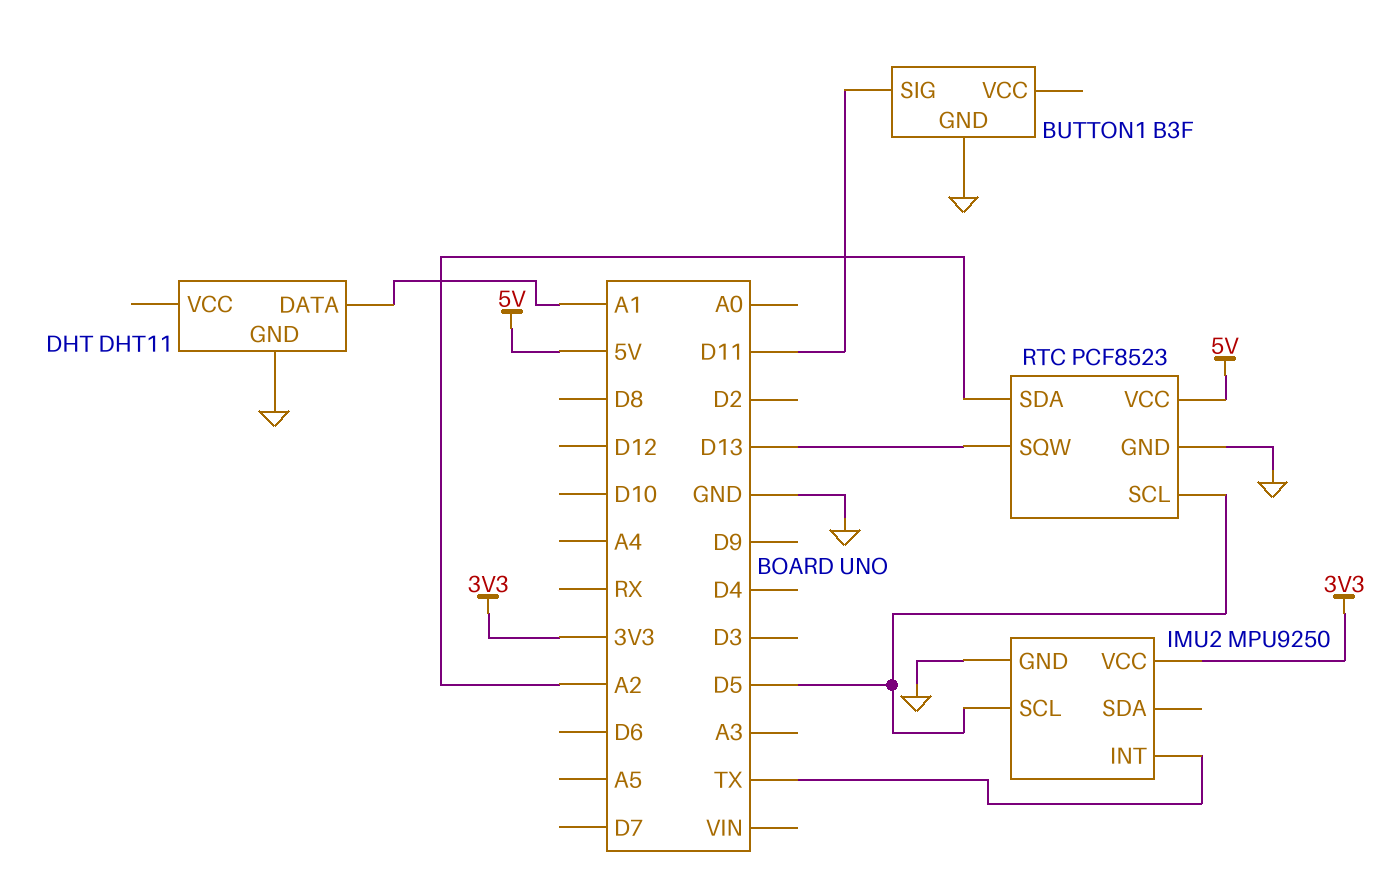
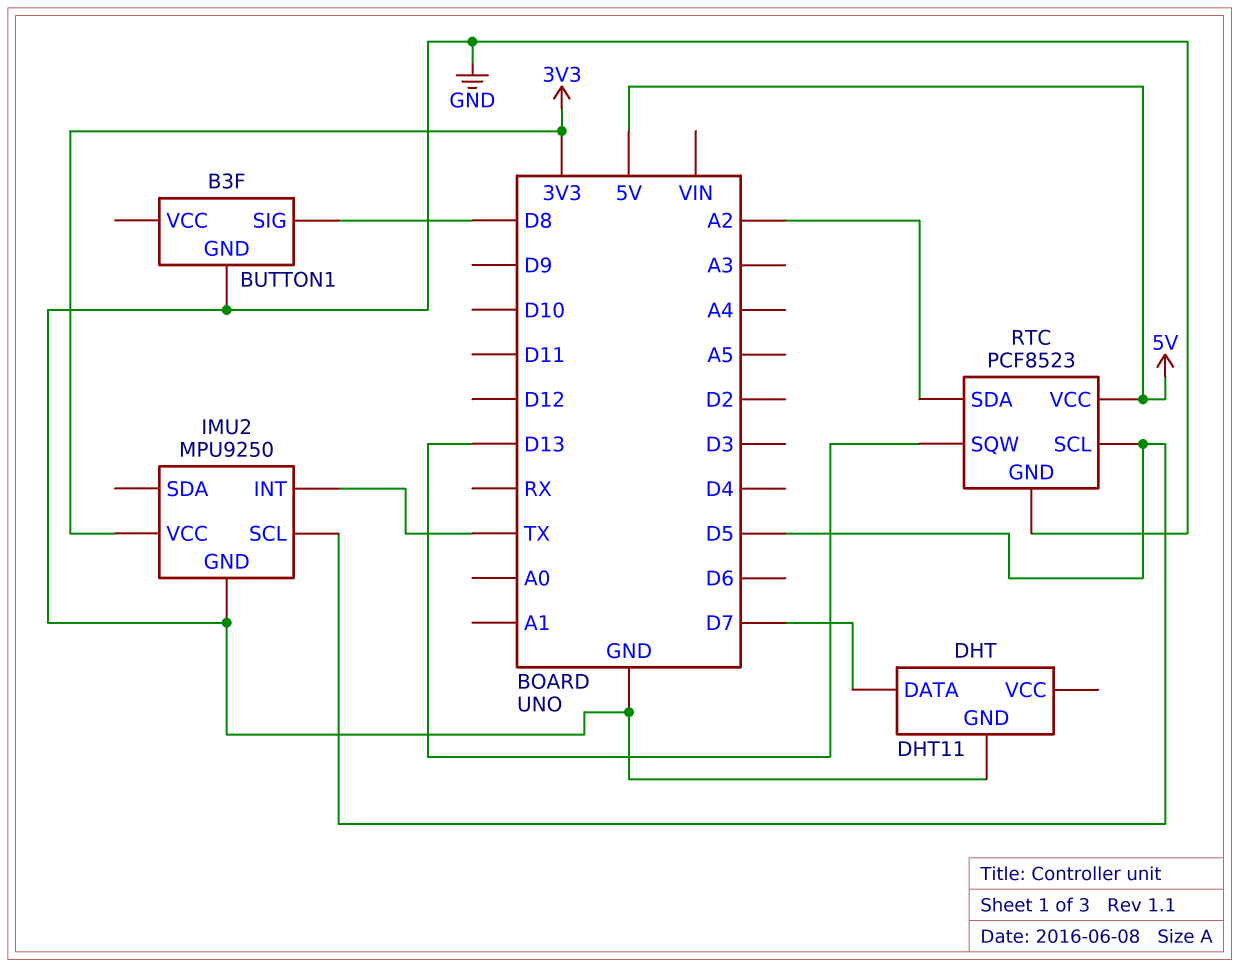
BUTTON1 pin SIG: D11 -> D8
DHT pin DATA: A1 -> D7

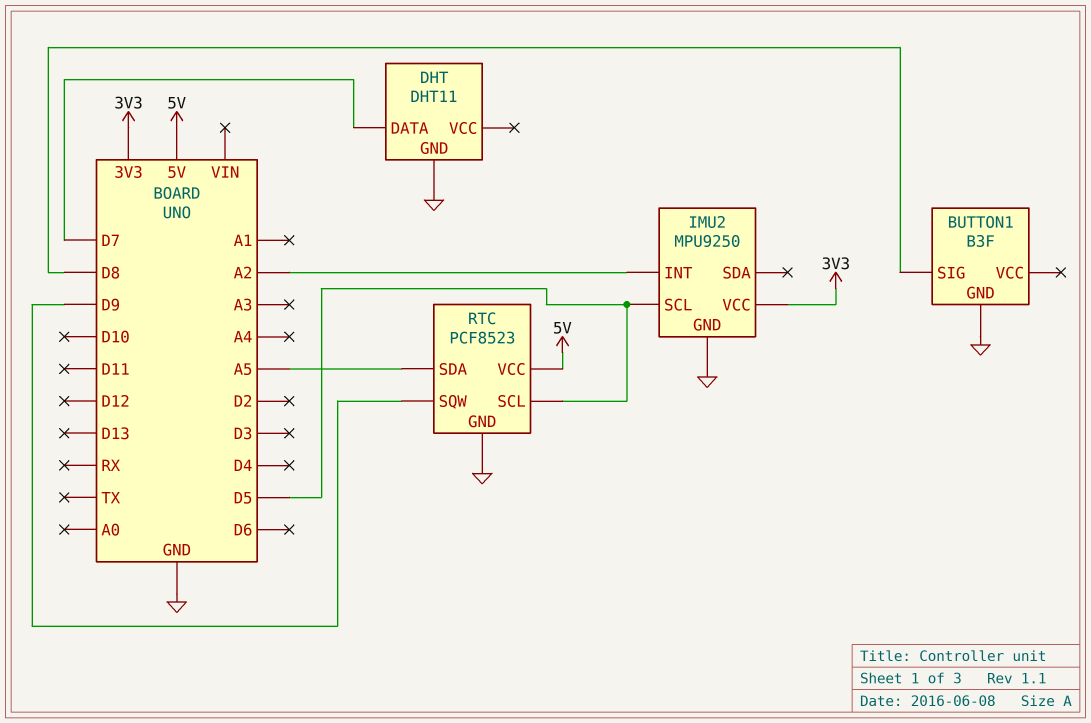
IMU2 pin INT: TX -> A2
RTC pin SDA: A2 -> A5
RTC pin SQW: D13 -> D9

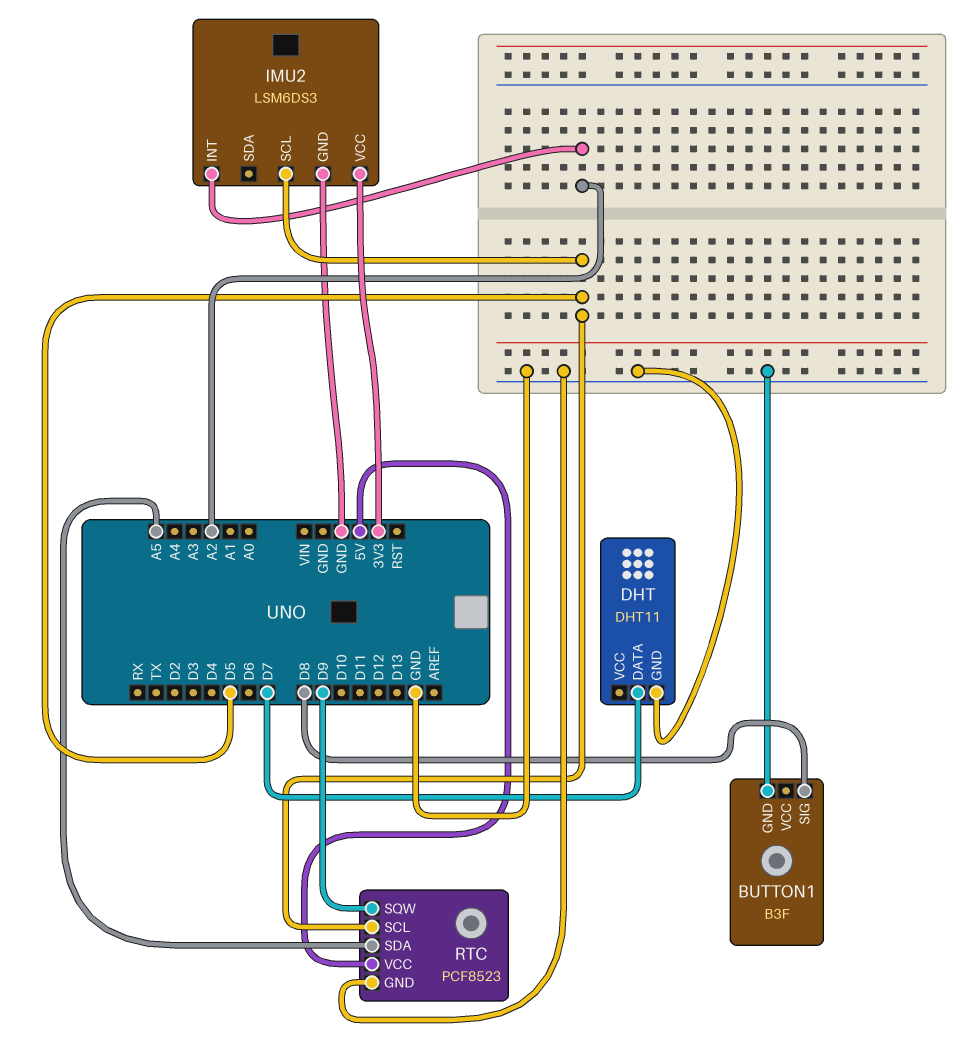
IMU2: MPU9250 -> LSM6DS3

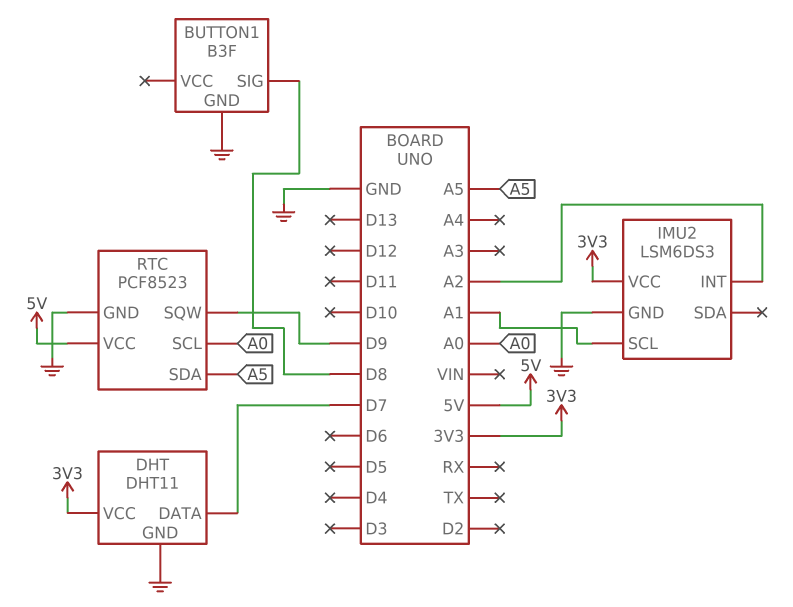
DHT pin VCC: none -> 3V3
IMU2 pin SCL: D5 -> A1
RTC pin SCL: D5 -> A0

